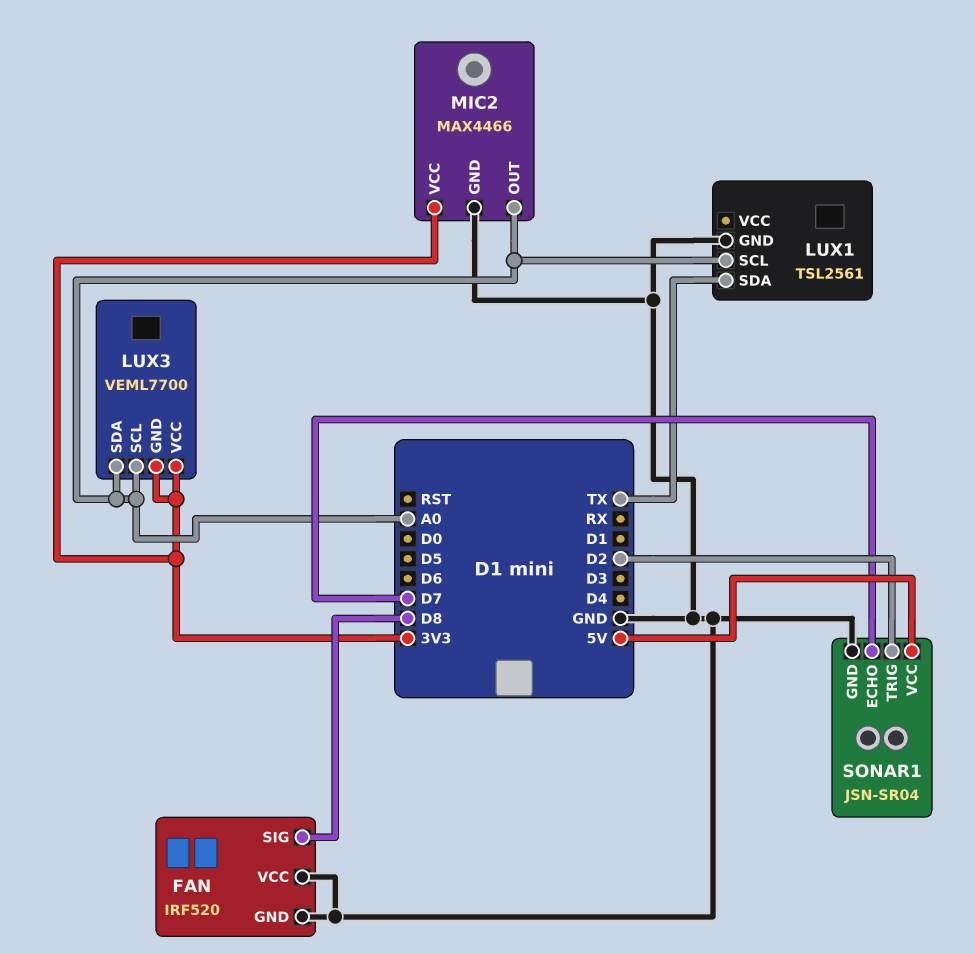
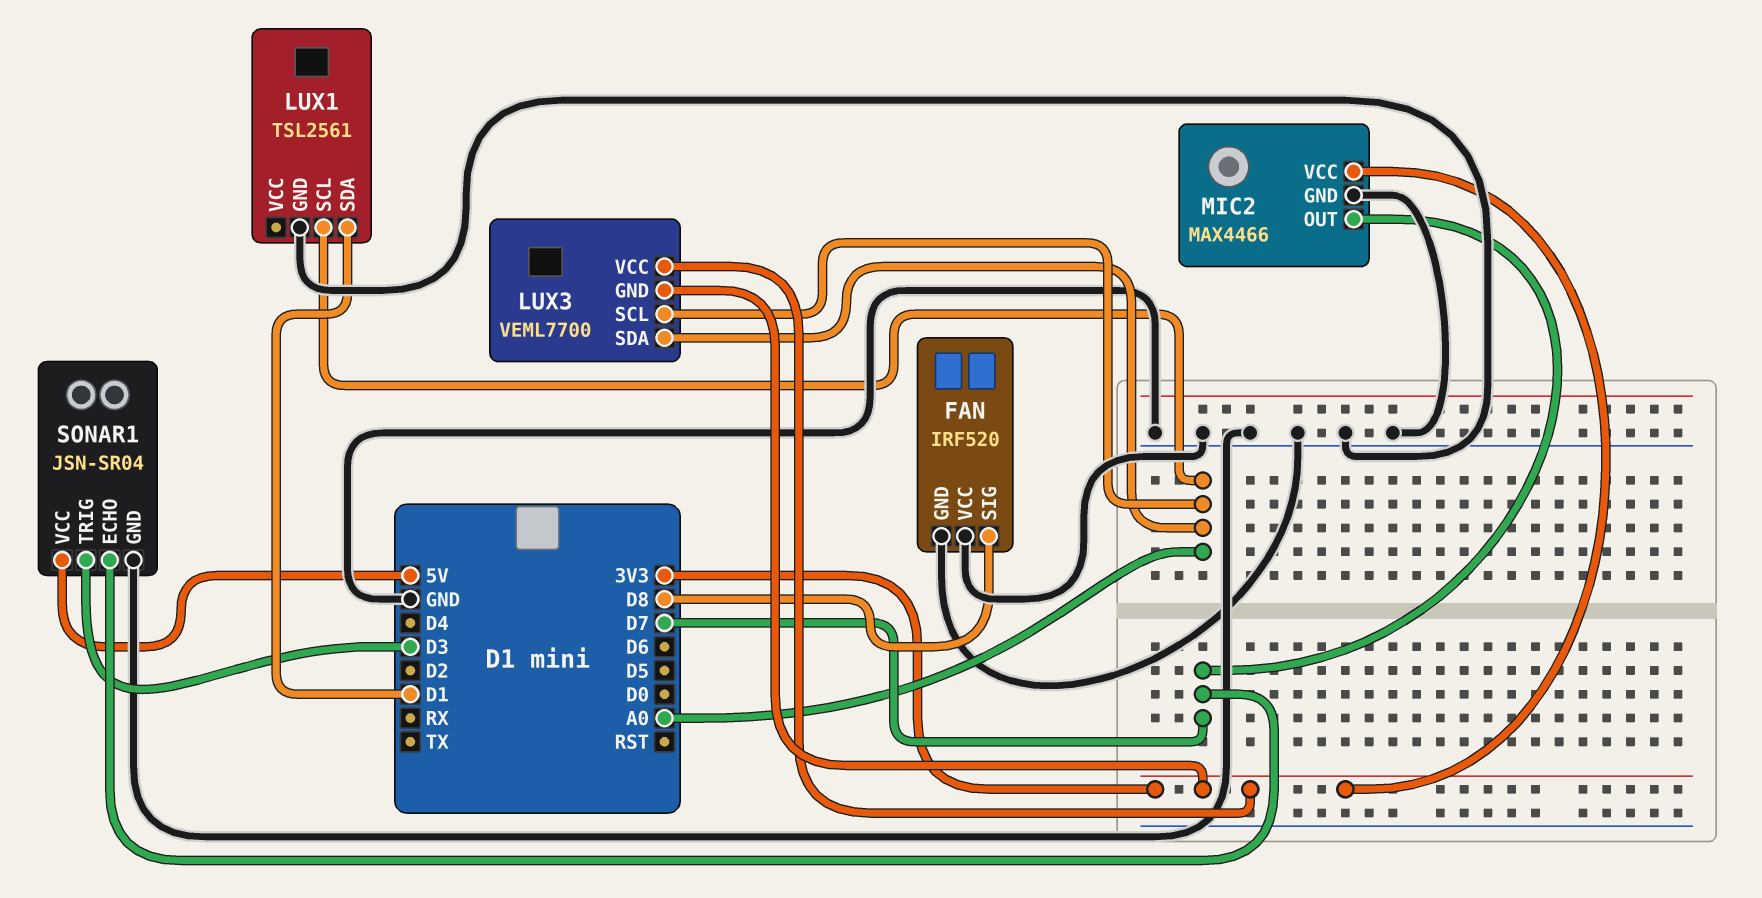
LUX1 pin SDA: TX -> D1
MIC2 pin OUT: A0 -> D7
SONAR1 pin TRIG: D2 -> D3

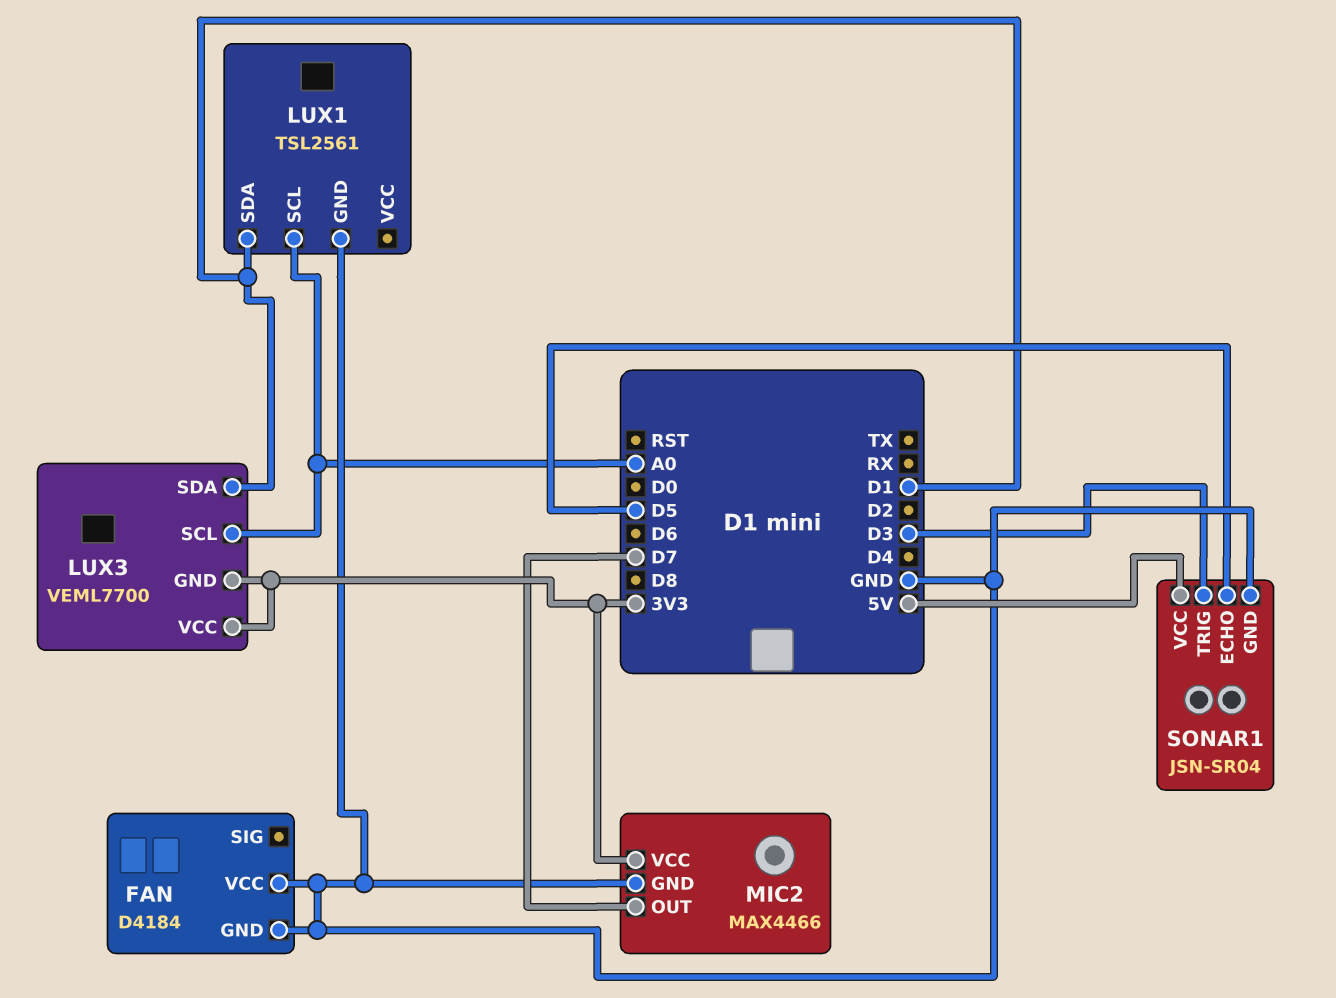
FAN: IRF520 -> D4184
FAN pin SIG: D8 -> none
LUX3 pin SDA: A0 -> D1
SONAR1 pin ECHO: D7 -> D5

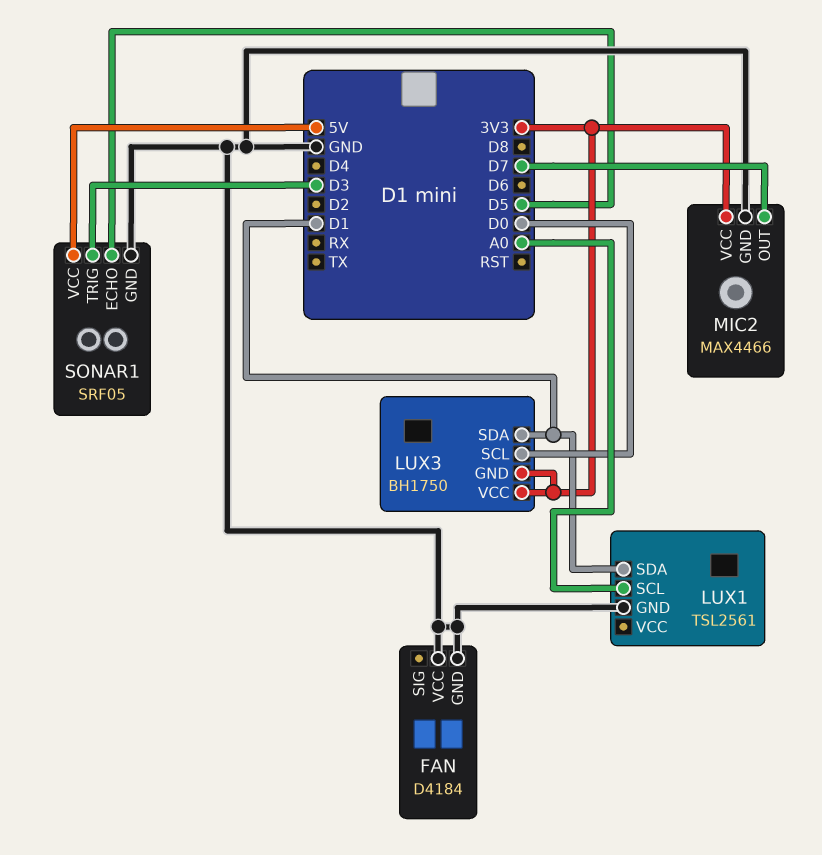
LUX3: VEML7700 -> BH1750
LUX3 pin SCL: A0 -> D0
SONAR1: JSN-SR04 -> SRF05

